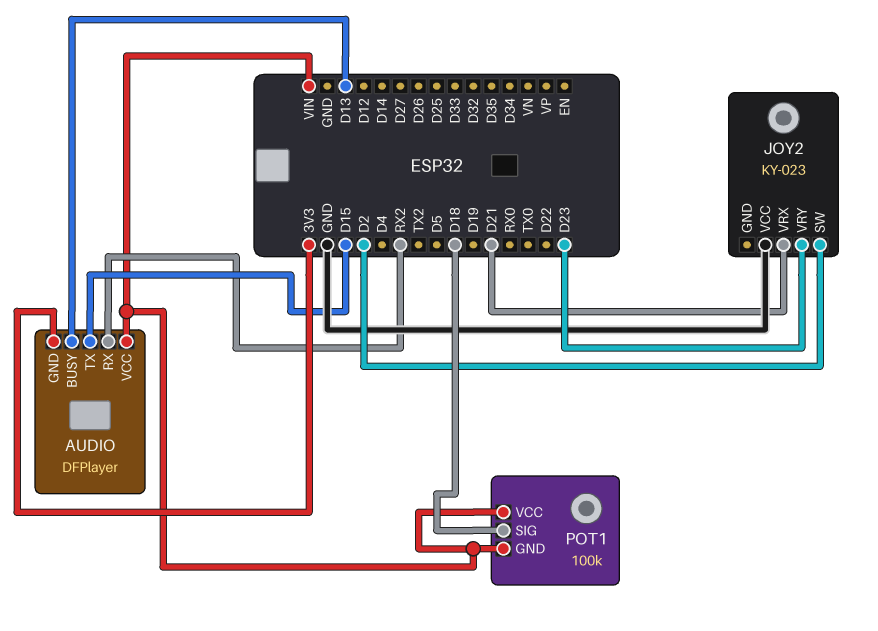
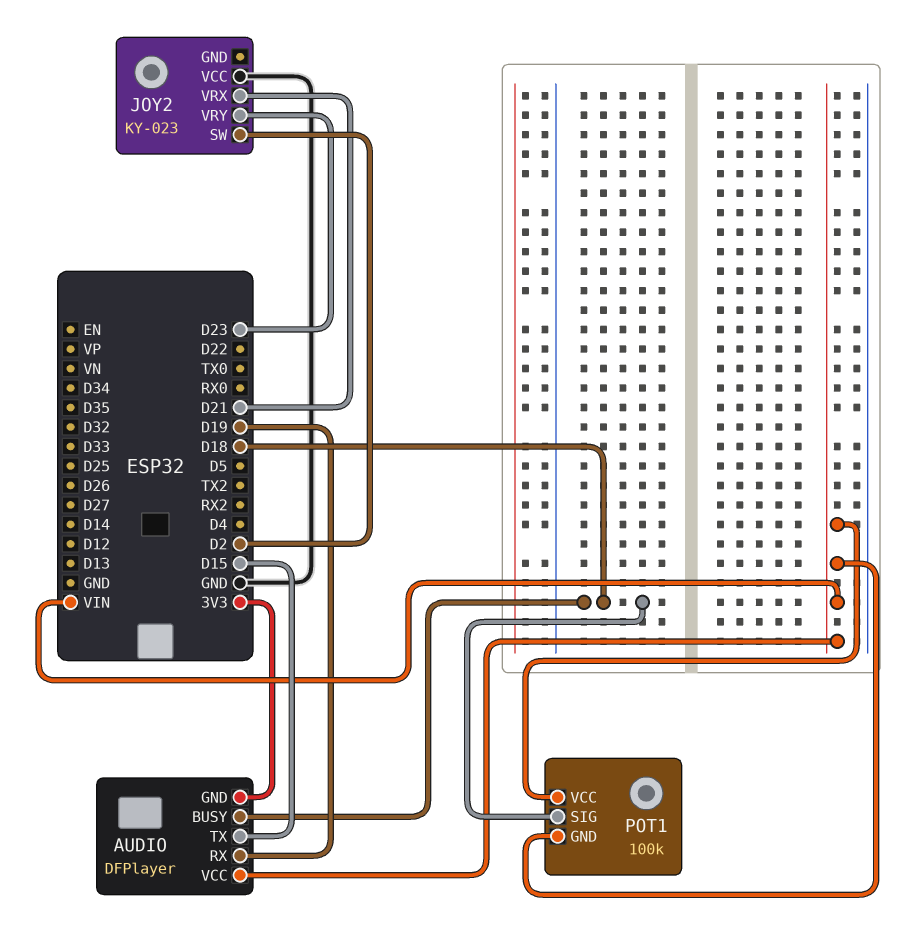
AUDIO pin BUSY: D13 -> D18
AUDIO pin RX: RX2 -> D19

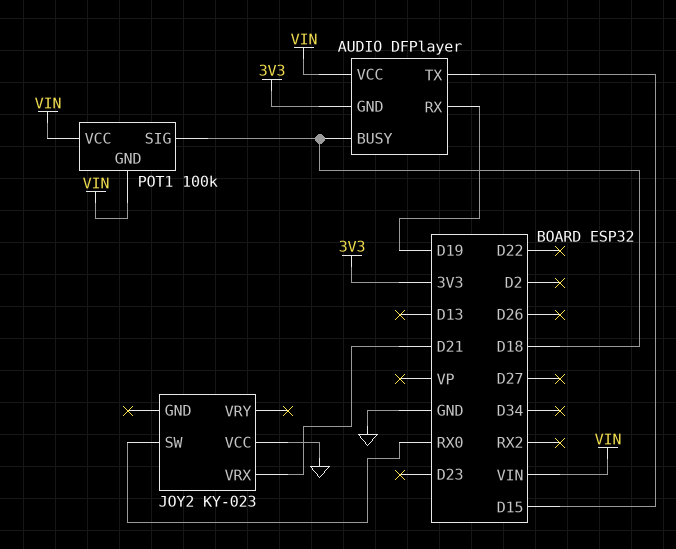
JOY2 pin SW: D2 -> RX0
JOY2 pin VRY: D23 -> none

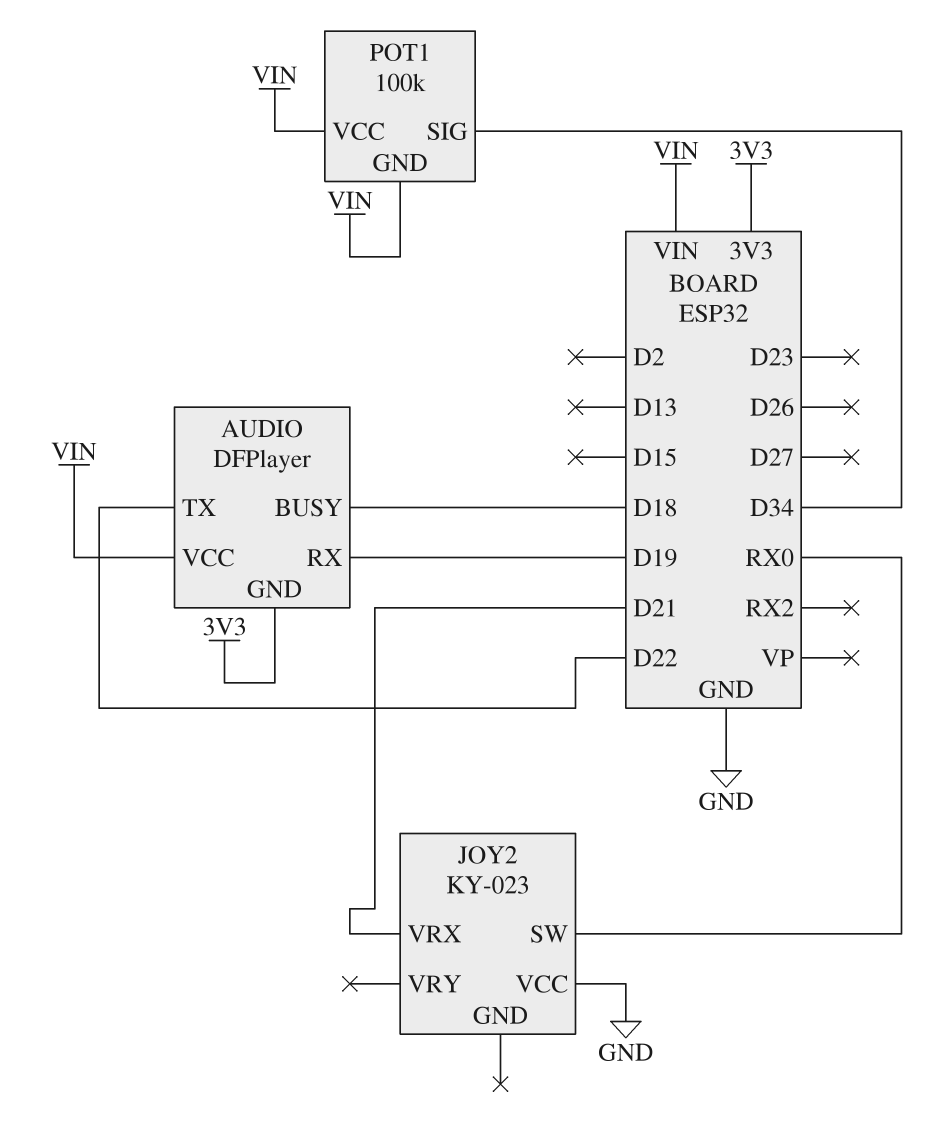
AUDIO pin TX: D15 -> D22
POT1 pin SIG: D18 -> D34

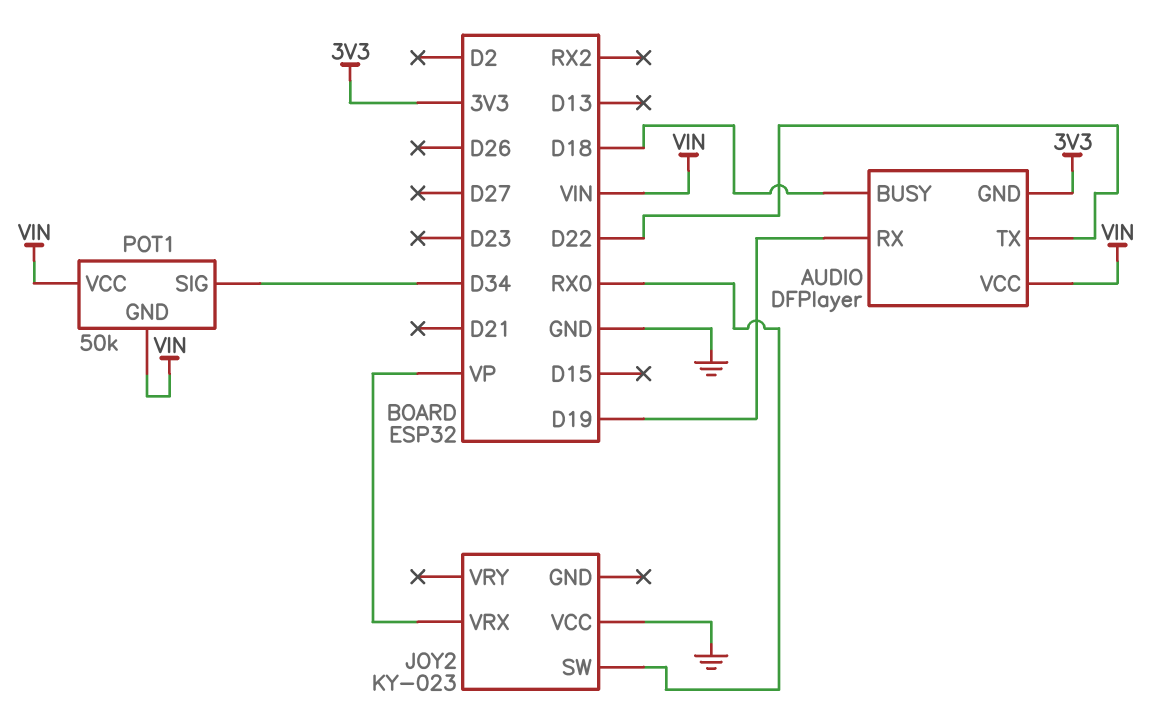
JOY2 pin VRX: D21 -> VP
POT1: 100k -> 50k

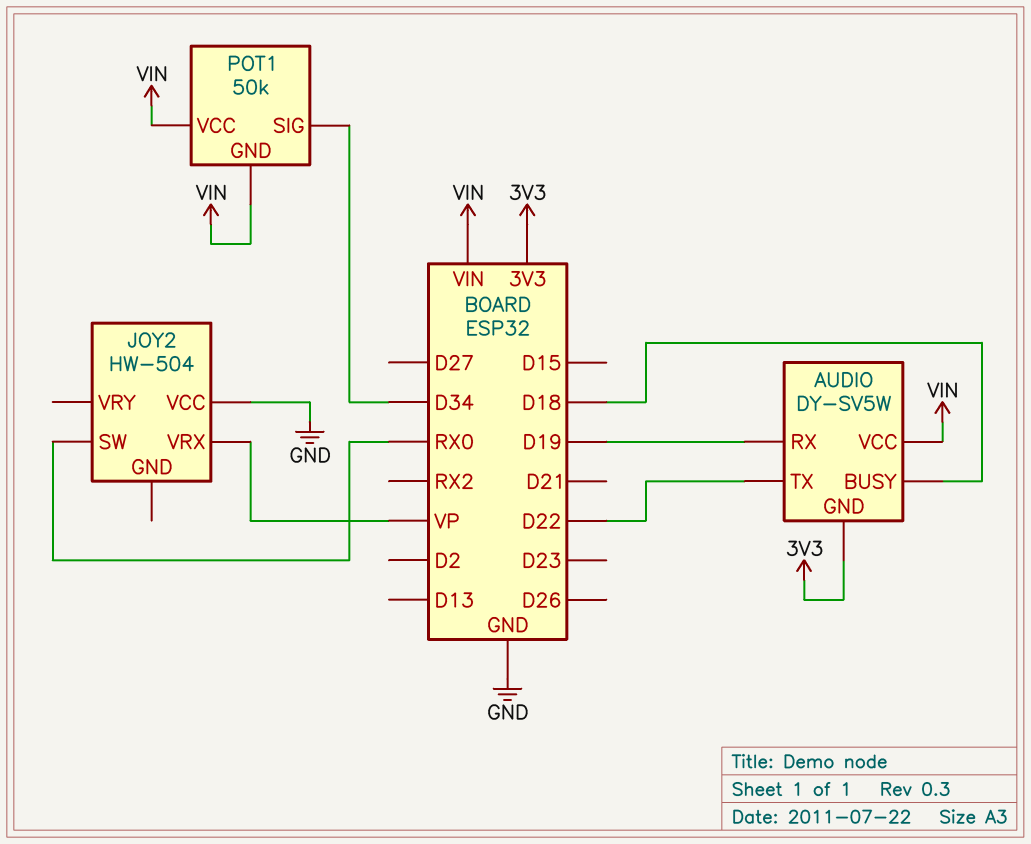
AUDIO: DFPlayer -> DY-SV5W
JOY2: KY-023 -> HW-504

